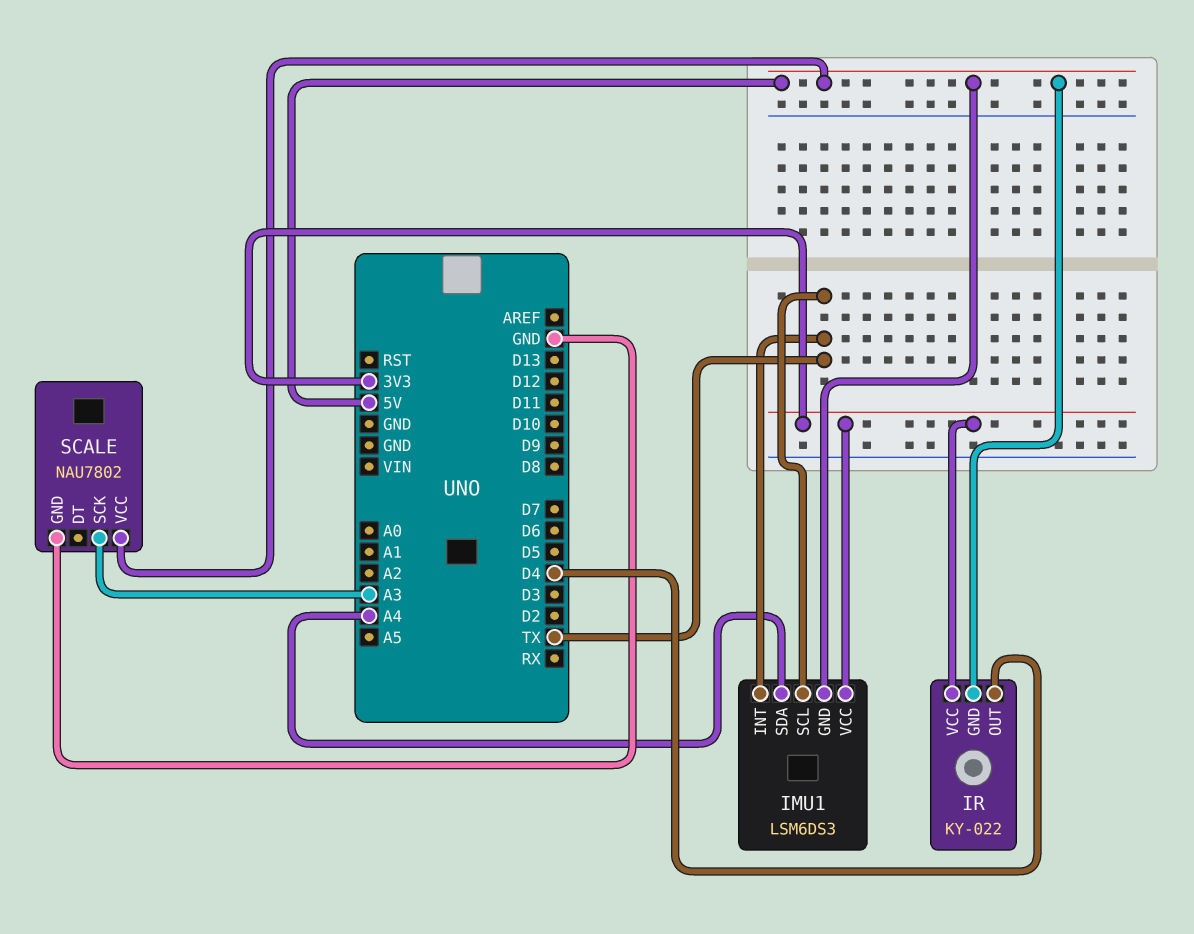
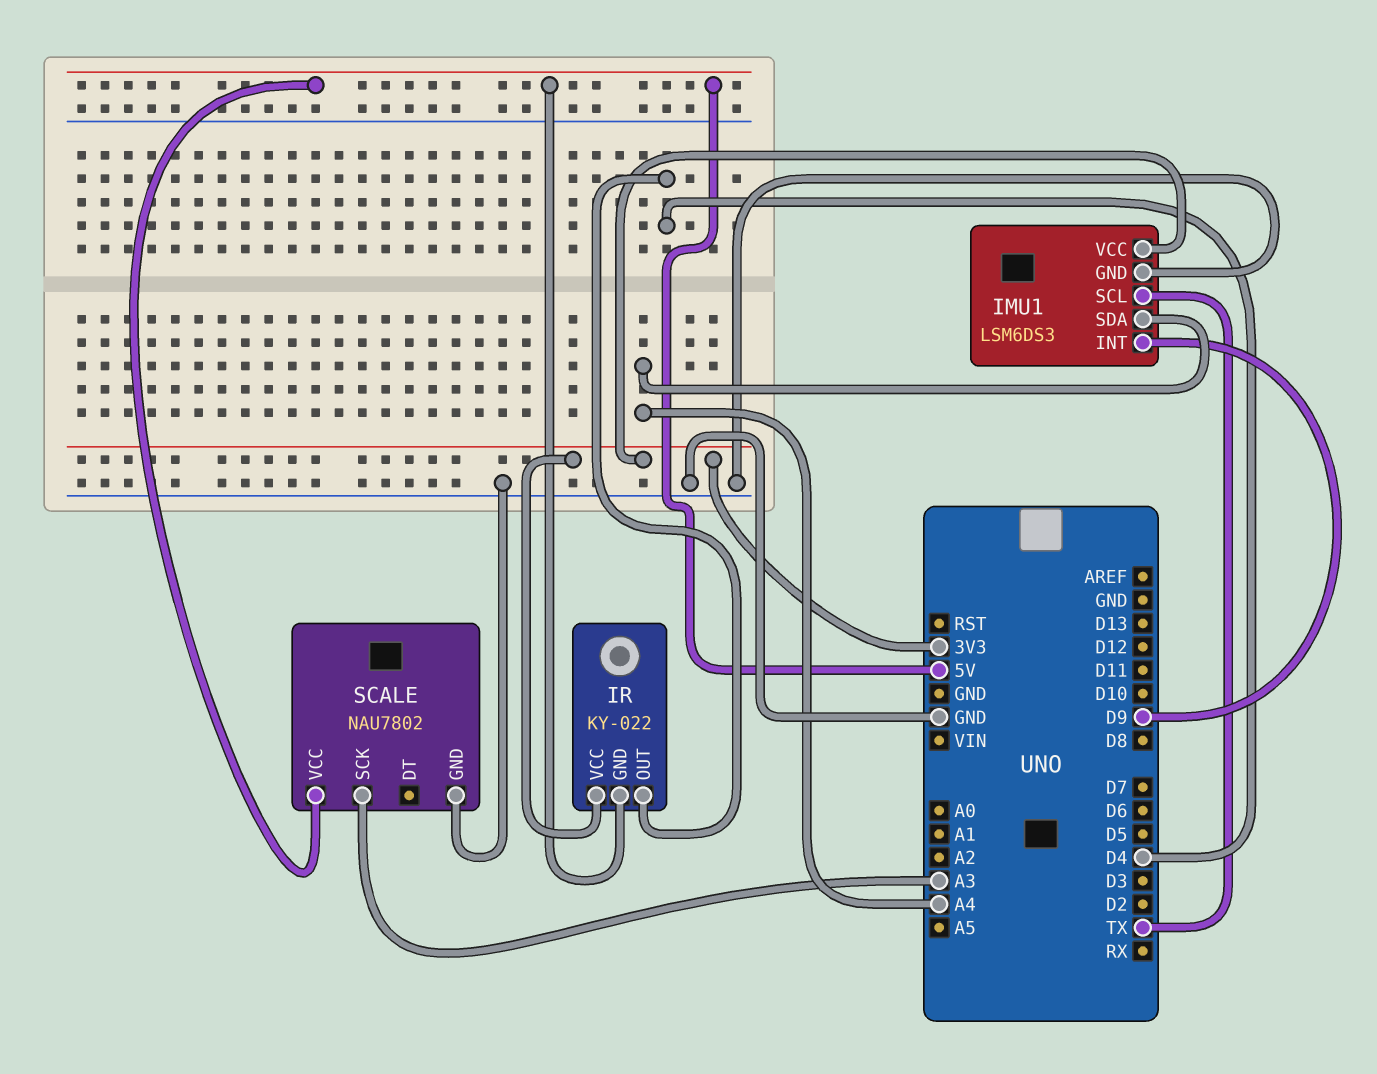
IMU1 pin GND: 5V -> GND
IMU1 pin INT: TX -> D9

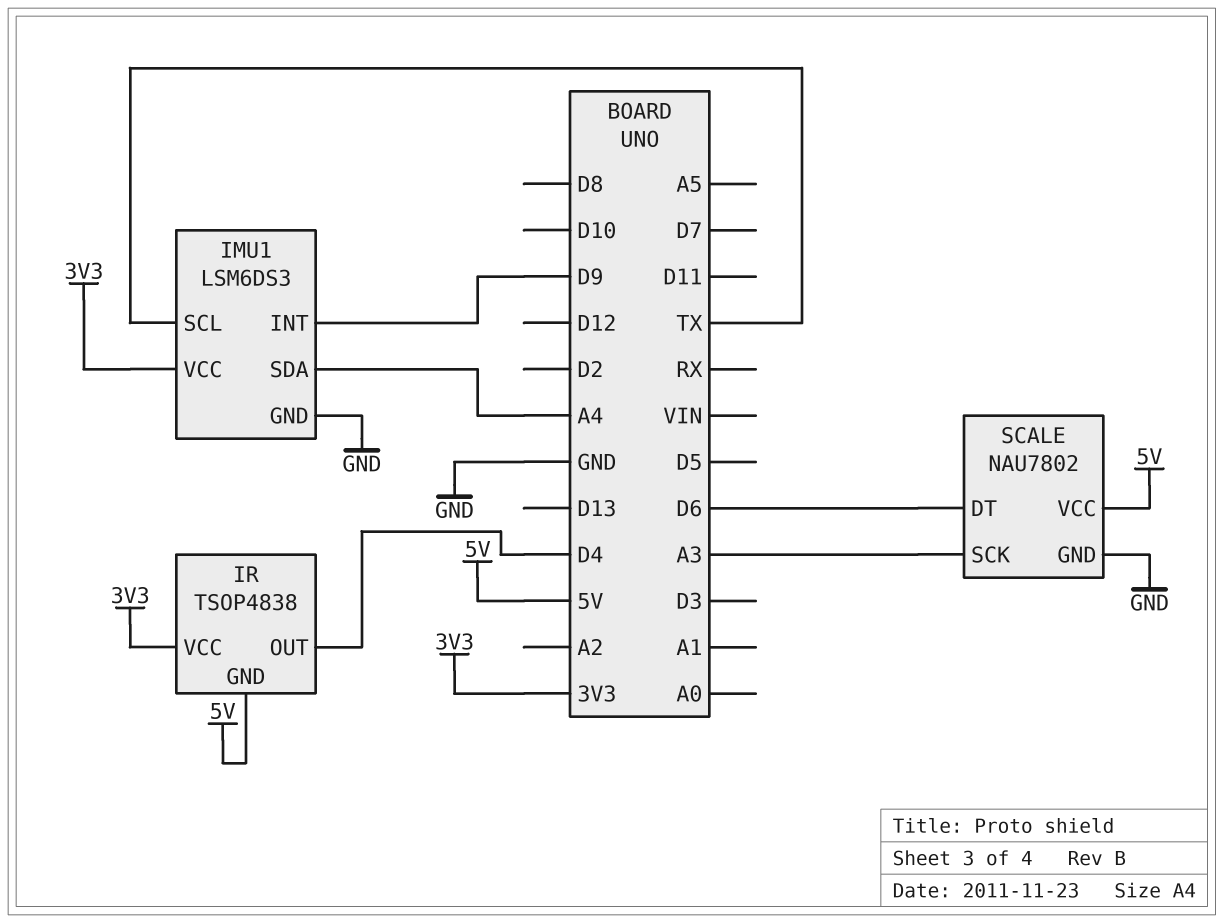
IR: KY-022 -> TSOP4838
SCALE pin DT: none -> D6

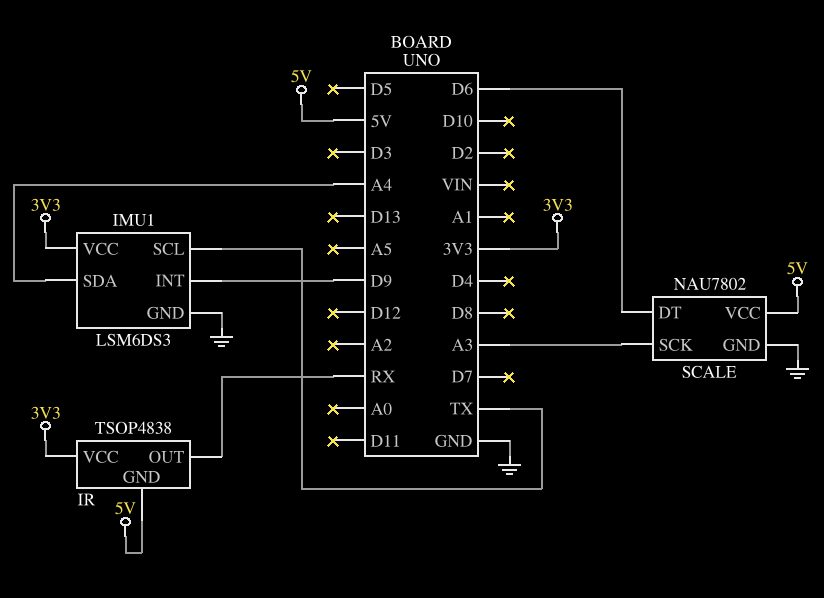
IR pin OUT: D4 -> RX

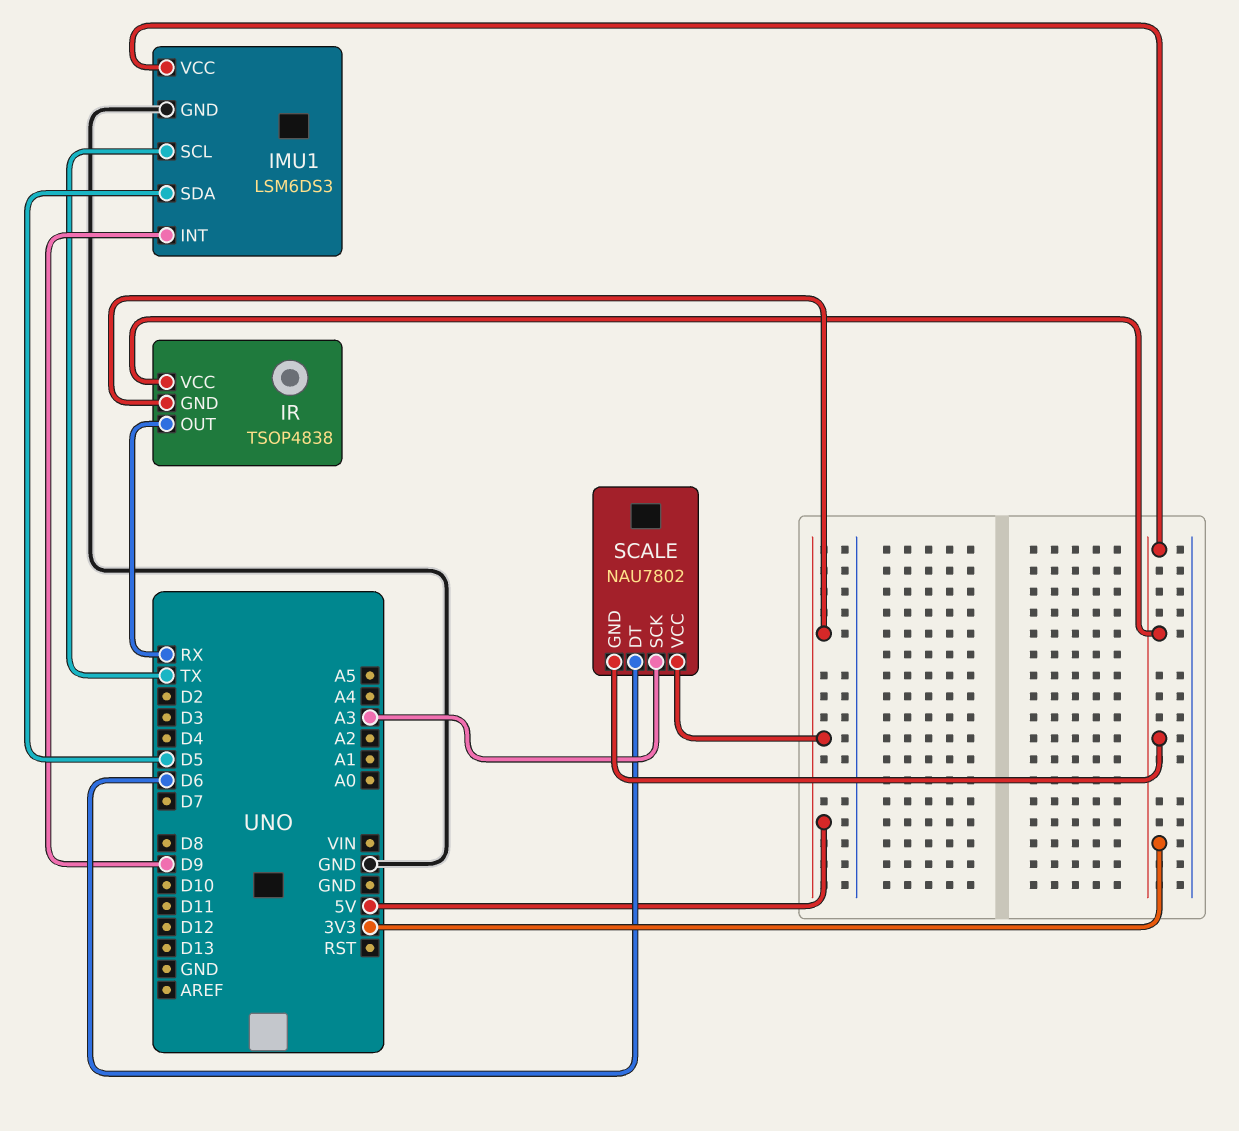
IMU1 pin SDA: A4 -> D5
SCALE pin GND: GND -> 3V3

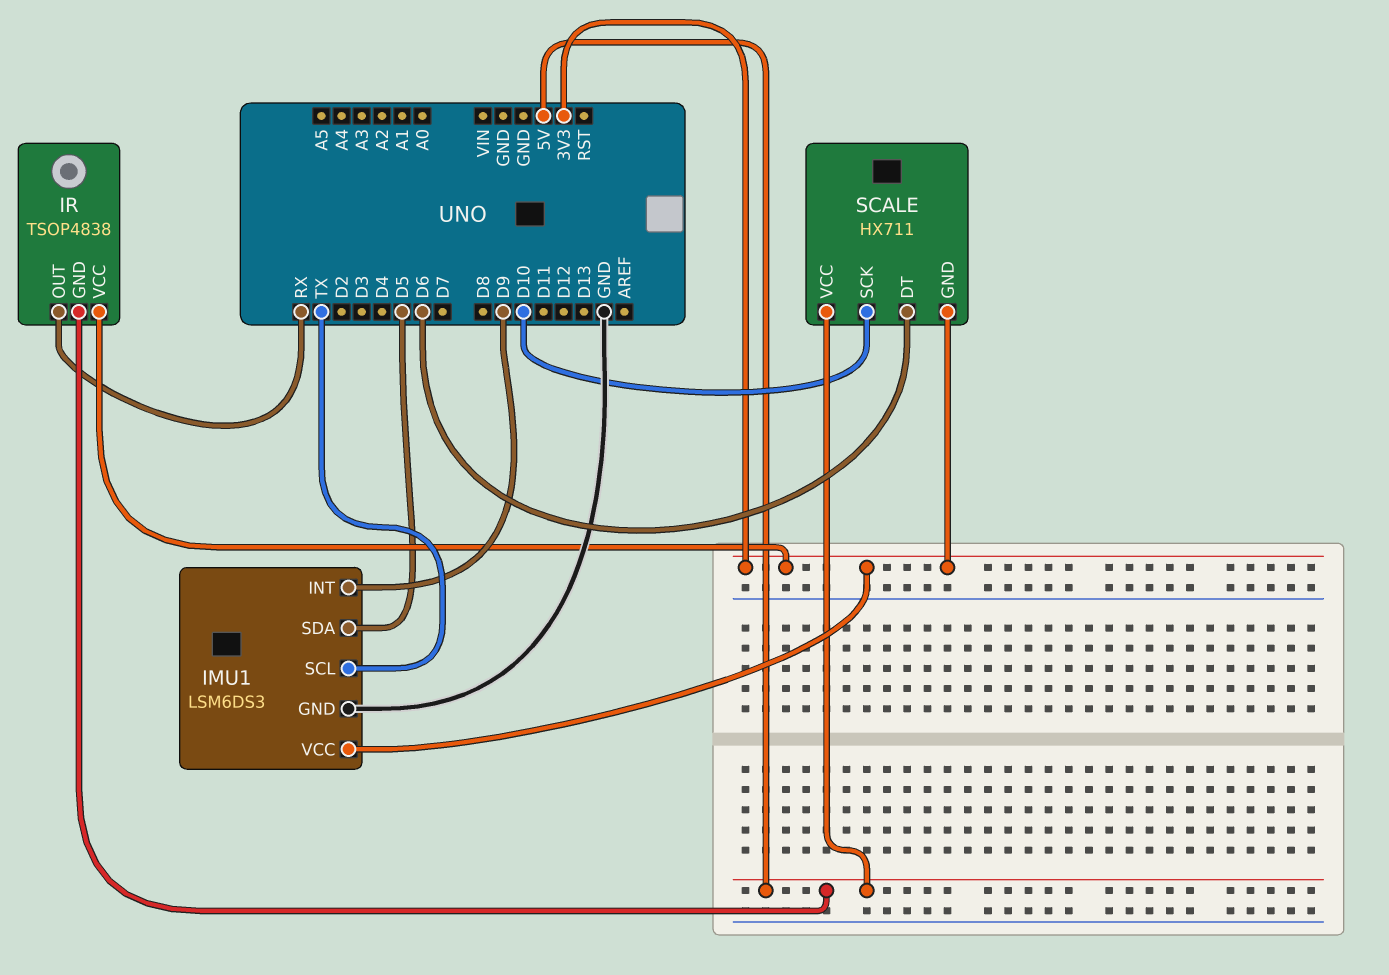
SCALE: NAU7802 -> HX711
SCALE pin SCK: A3 -> D10

